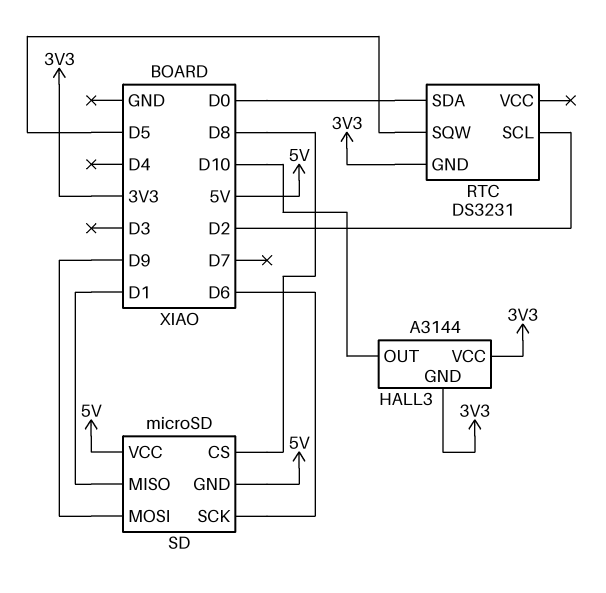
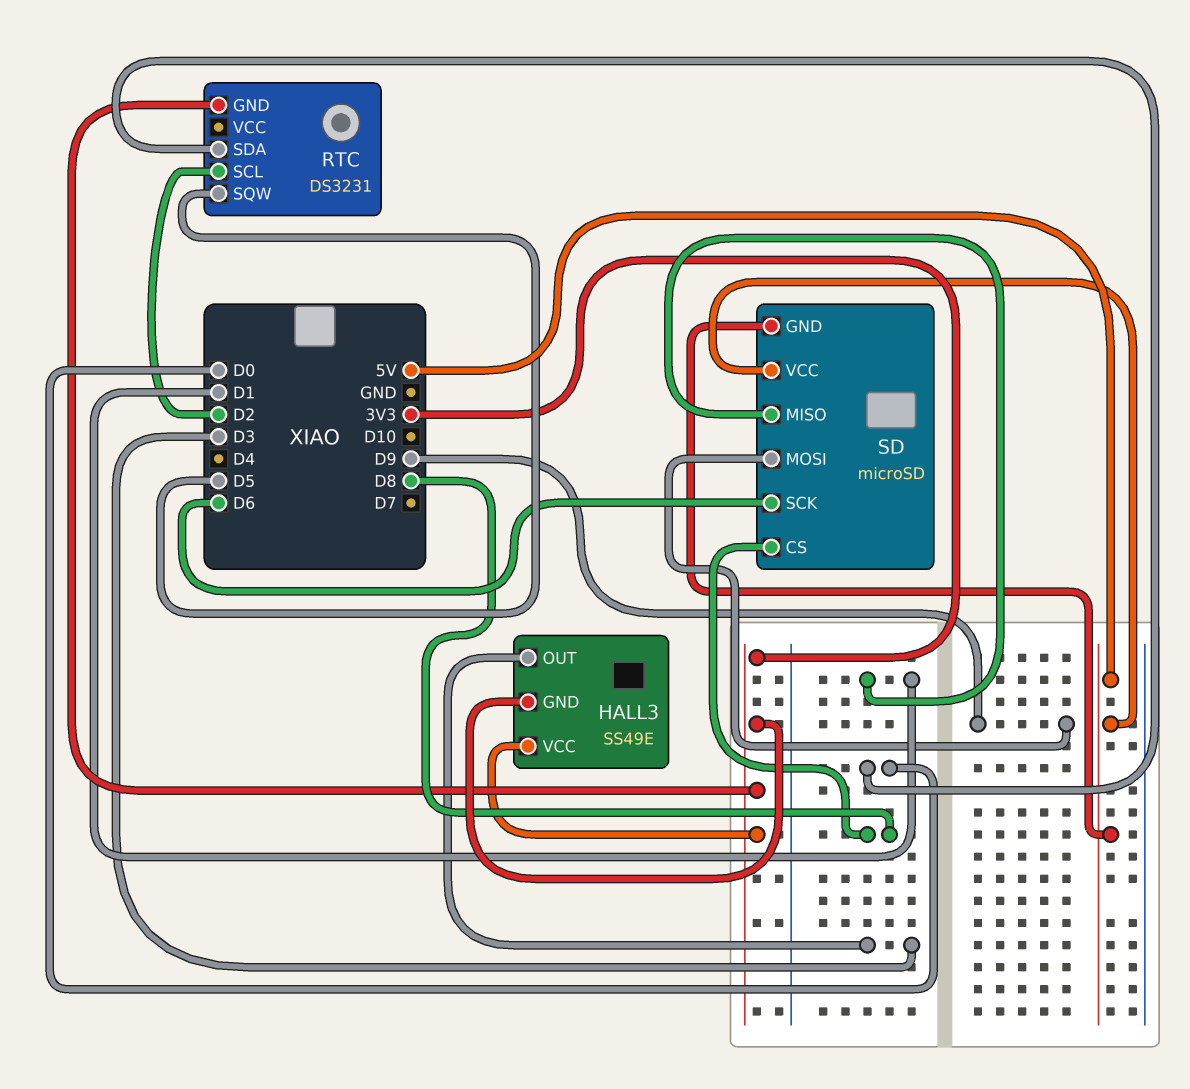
HALL3: A3144 -> SS49E
HALL3 pin OUT: D10 -> D3

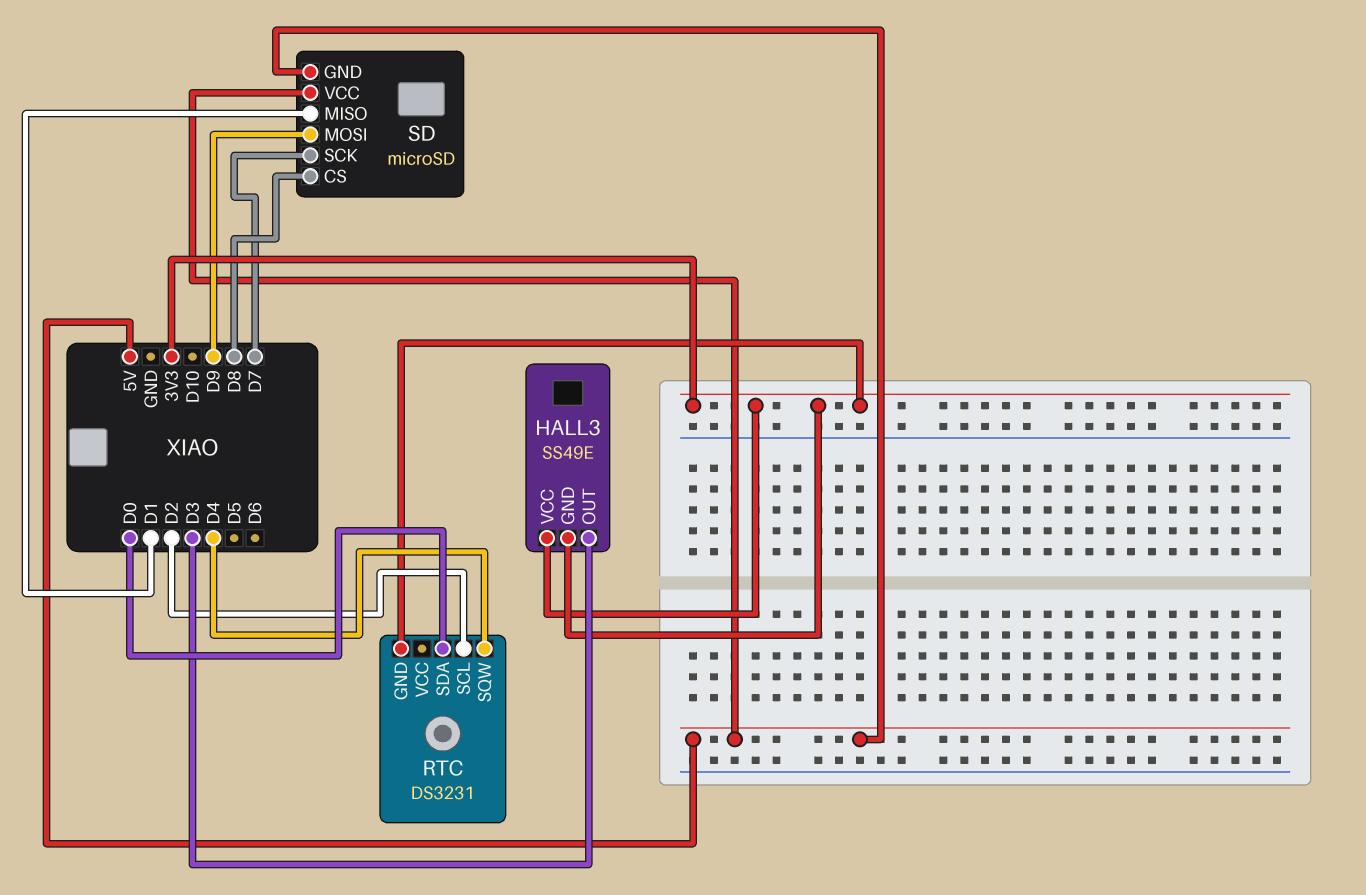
RTC pin SQW: D5 -> D4
SD pin SCK: D6 -> D7

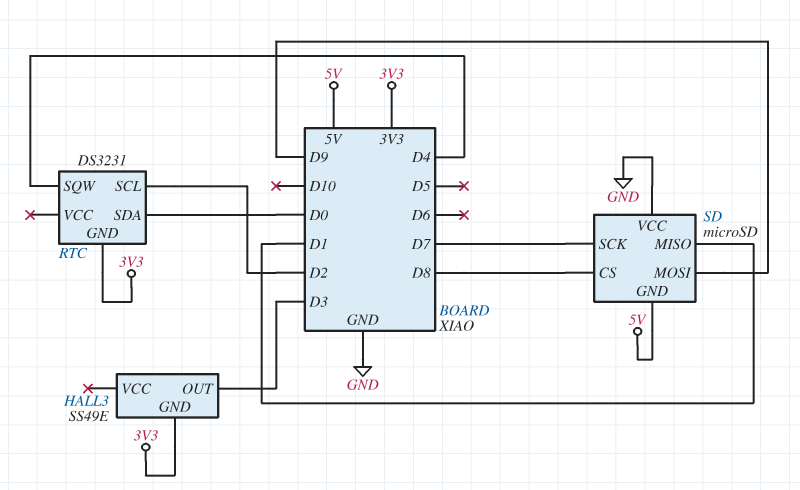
HALL3 pin VCC: 3V3 -> none
SD pin VCC: 5V -> GND

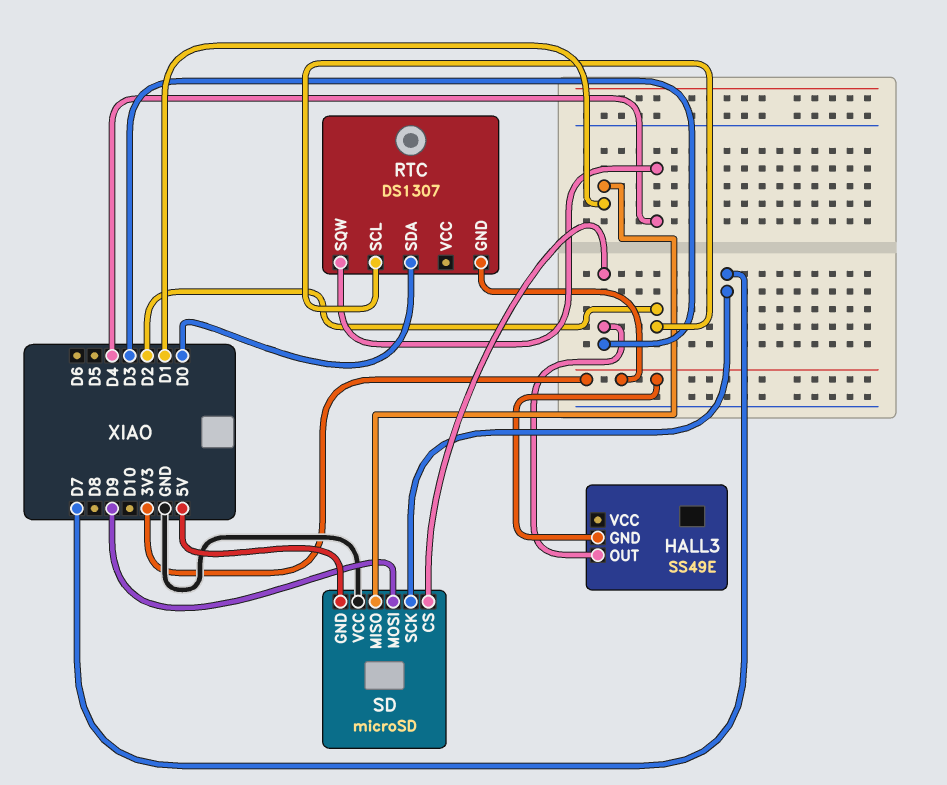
RTC: DS3231 -> DS1307
SD pin CS: D8 -> D3

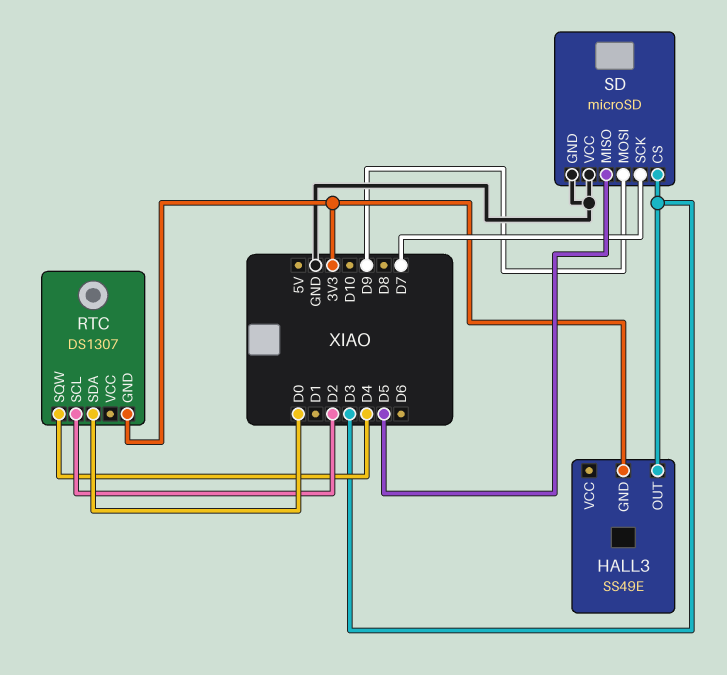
SD pin GND: 5V -> GND
SD pin MISO: D1 -> D5

